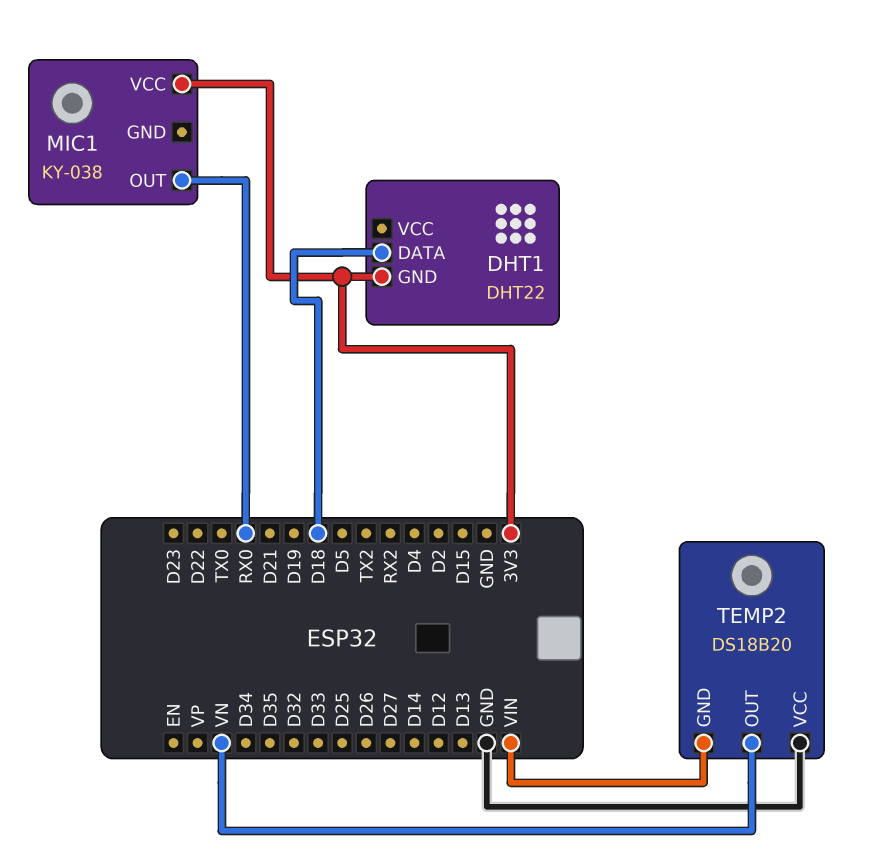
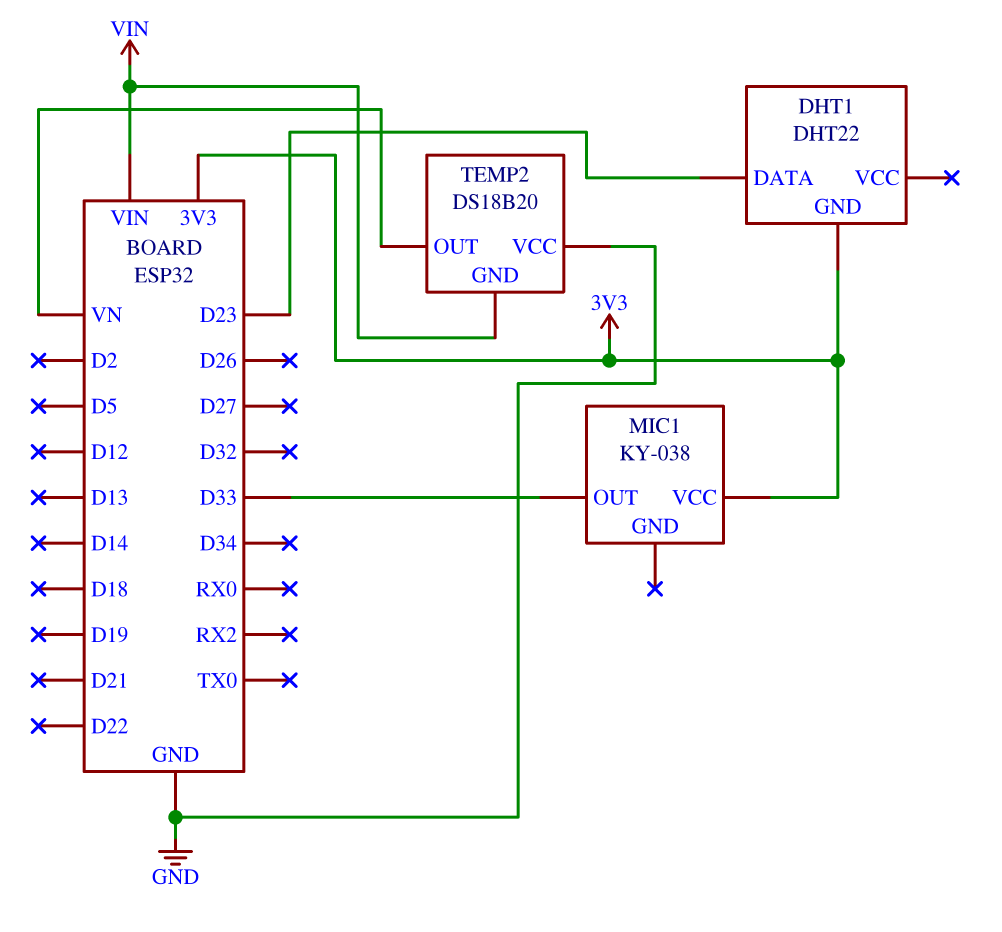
DHT1 pin DATA: D18 -> D23
MIC1 pin OUT: RX0 -> D33

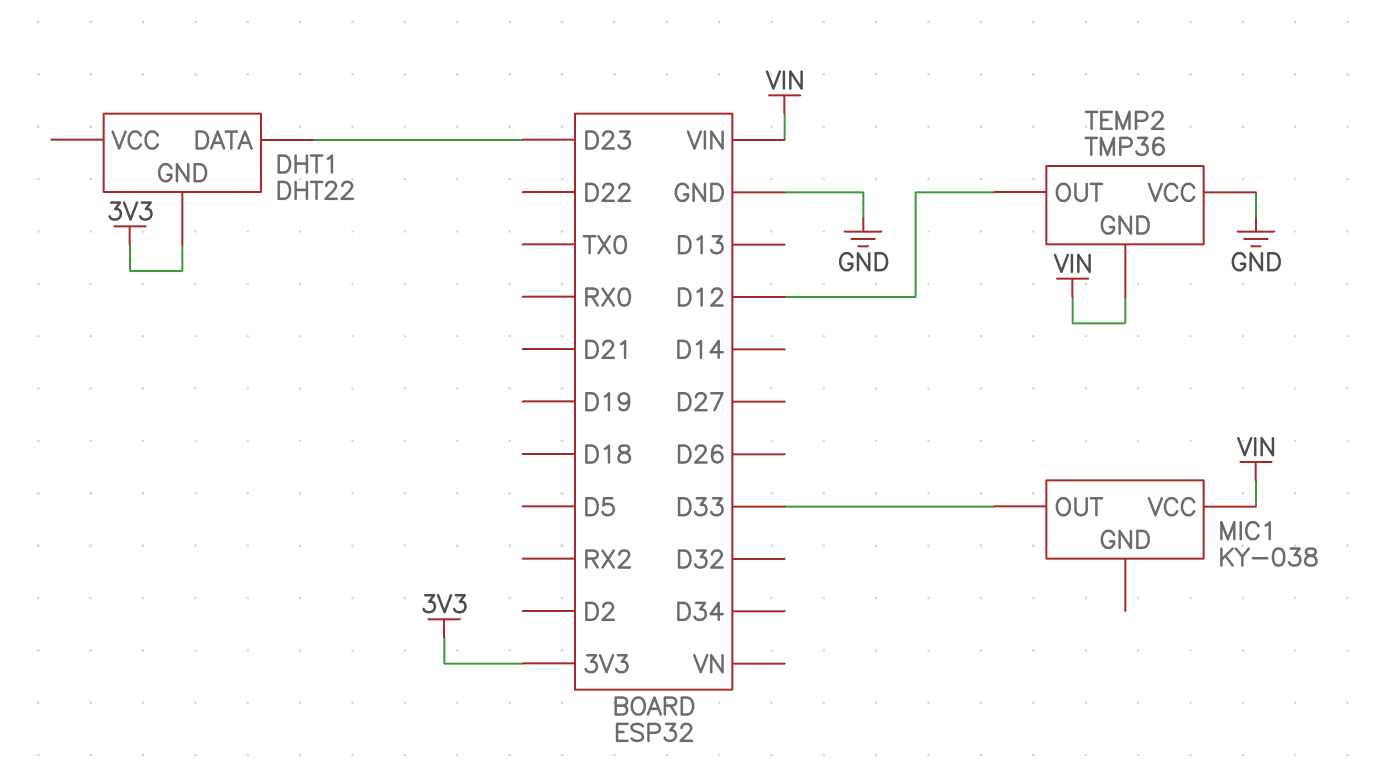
MIC1 pin VCC: 3V3 -> VIN
TEMP2: DS18B20 -> TMP36
TEMP2 pin OUT: VN -> D12

